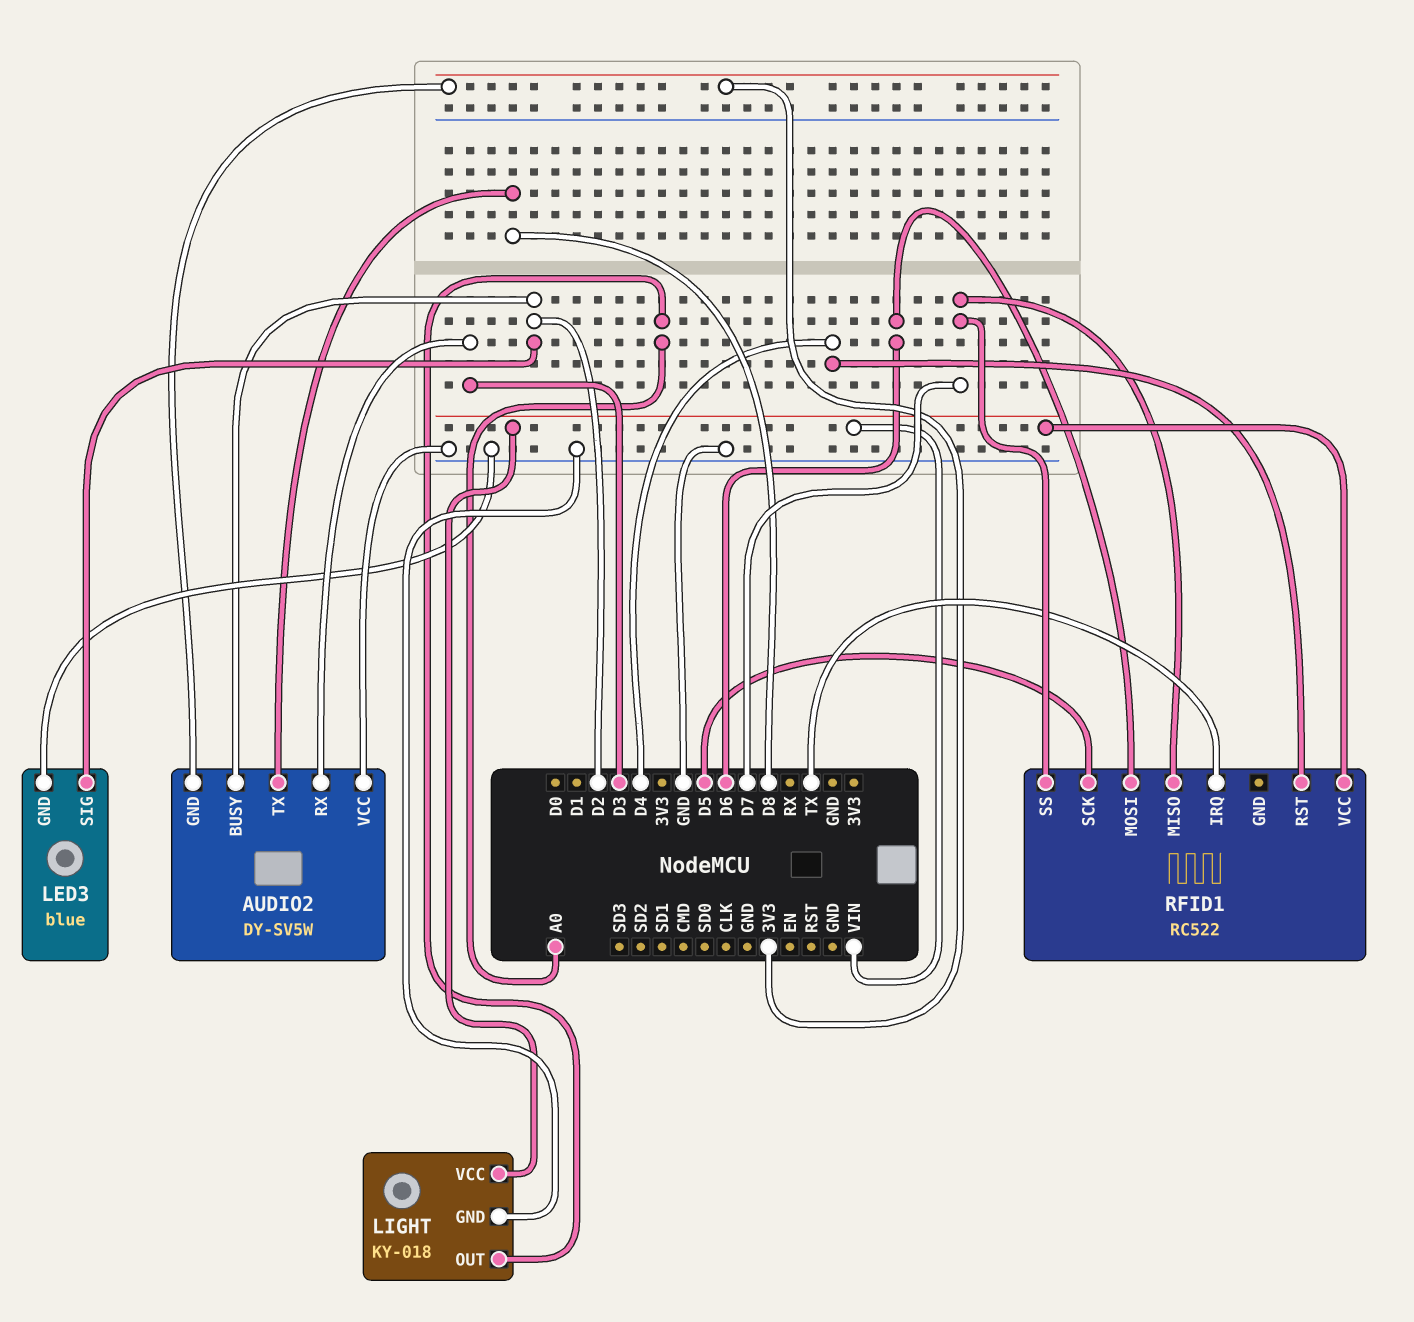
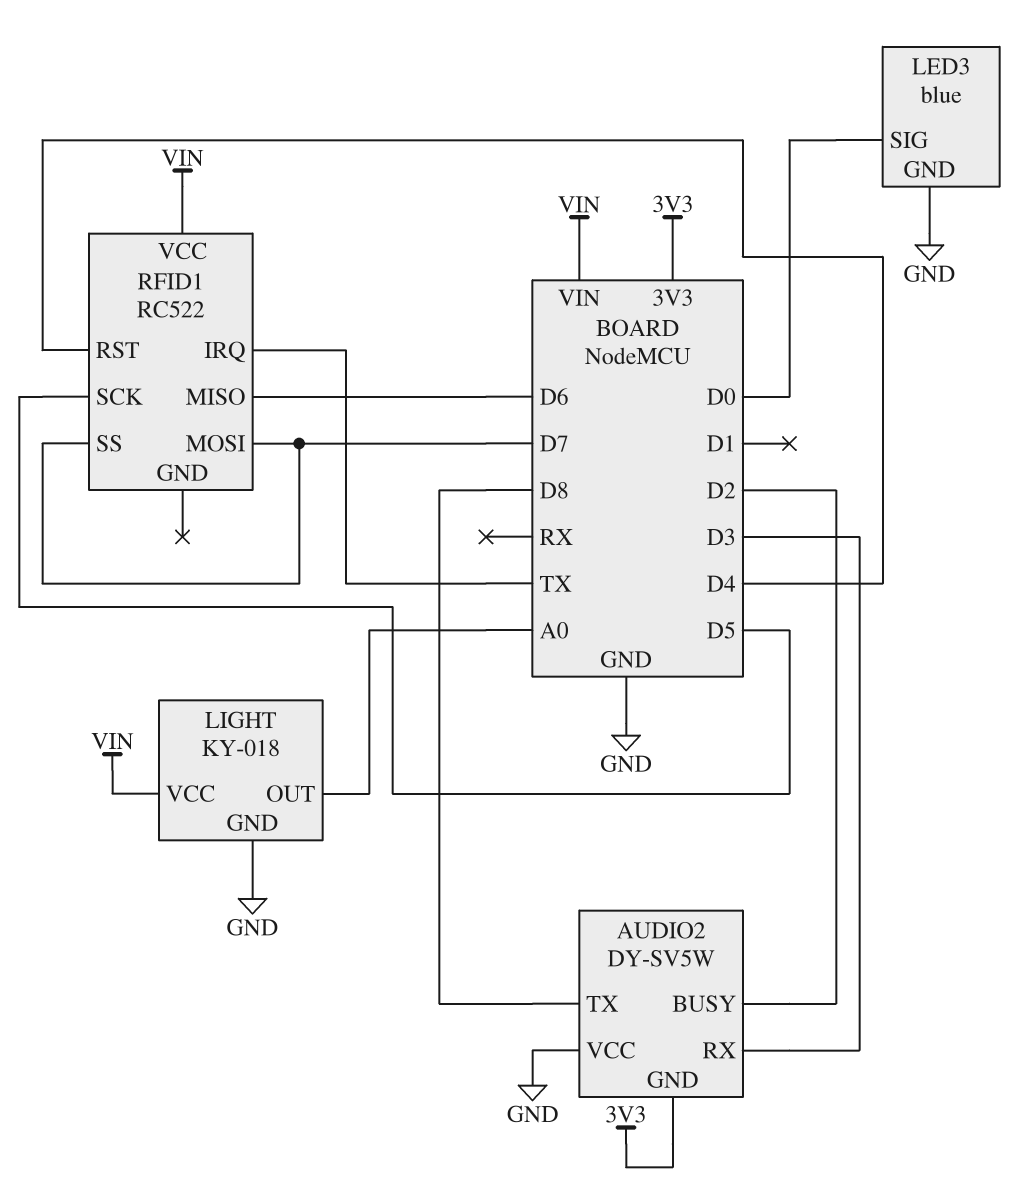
LED3 pin SIG: D2 -> D0
RFID1 pin MISO: D7 -> D6
RFID1 pin MOSI: D6 -> D7

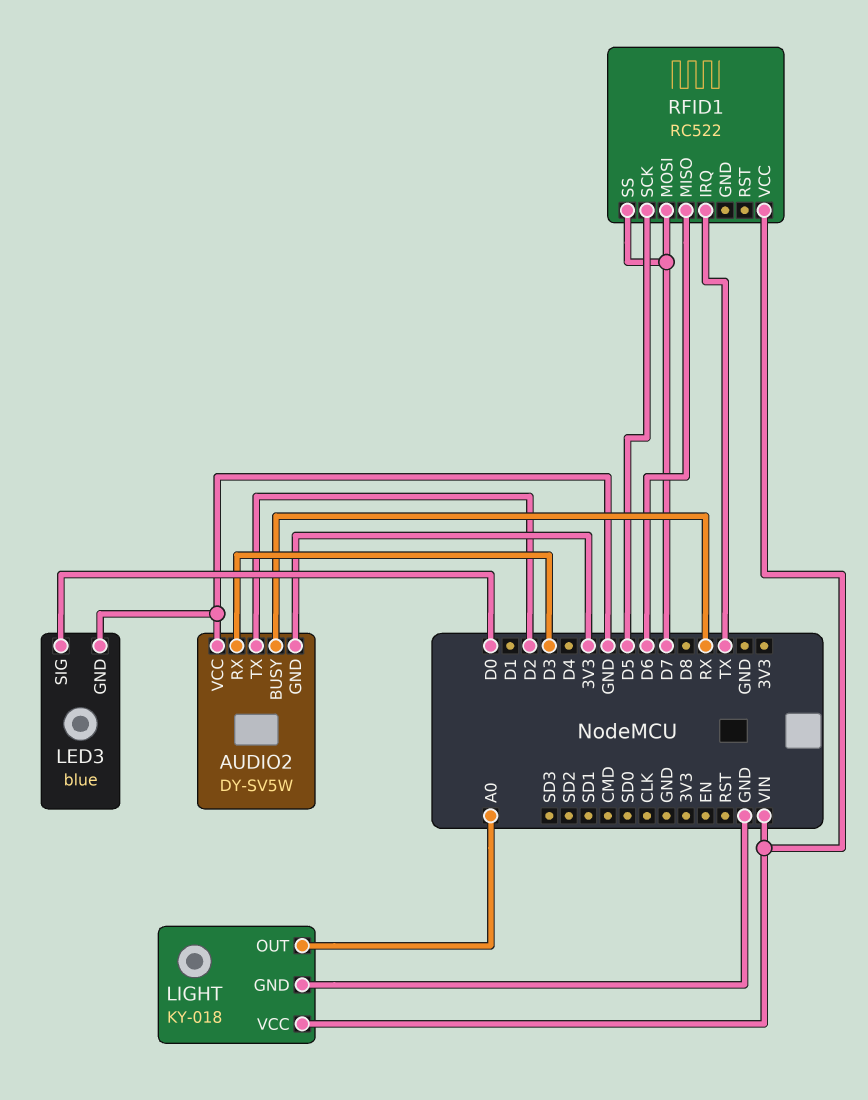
AUDIO2 pin BUSY: D2 -> RX
AUDIO2 pin TX: D8 -> D2
RFID1 pin RST: D4 -> none

